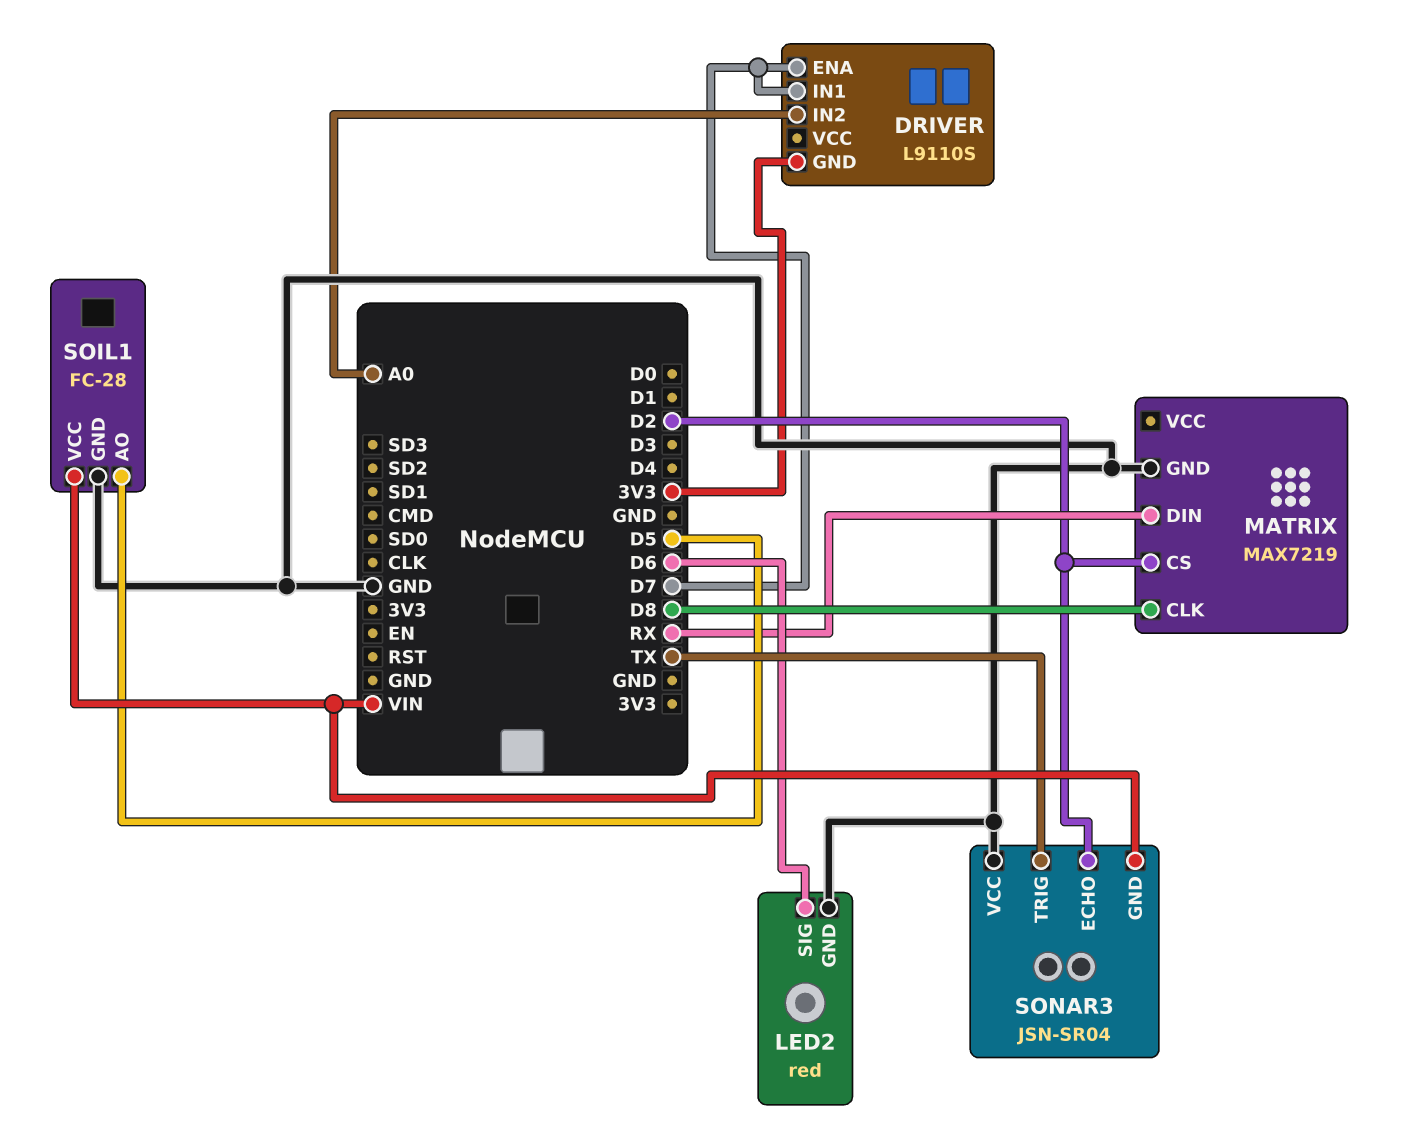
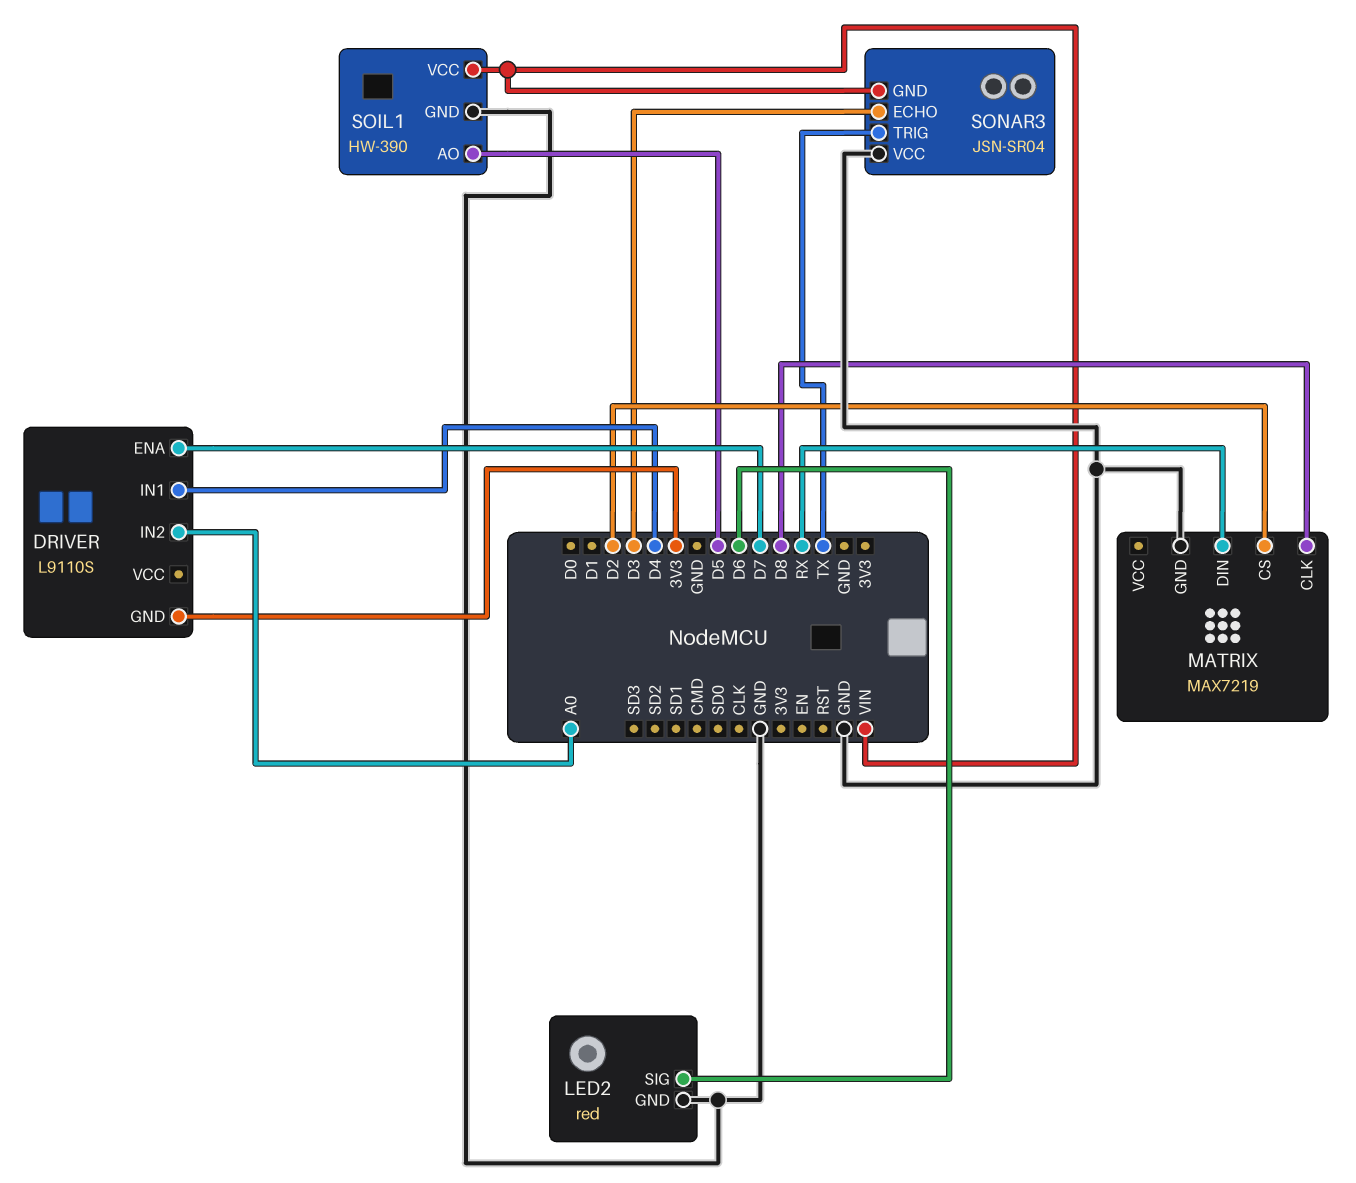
DRIVER pin IN1: D7 -> D4
SOIL1: FC-28 -> HW-390
SONAR3 pin ECHO: D2 -> D3

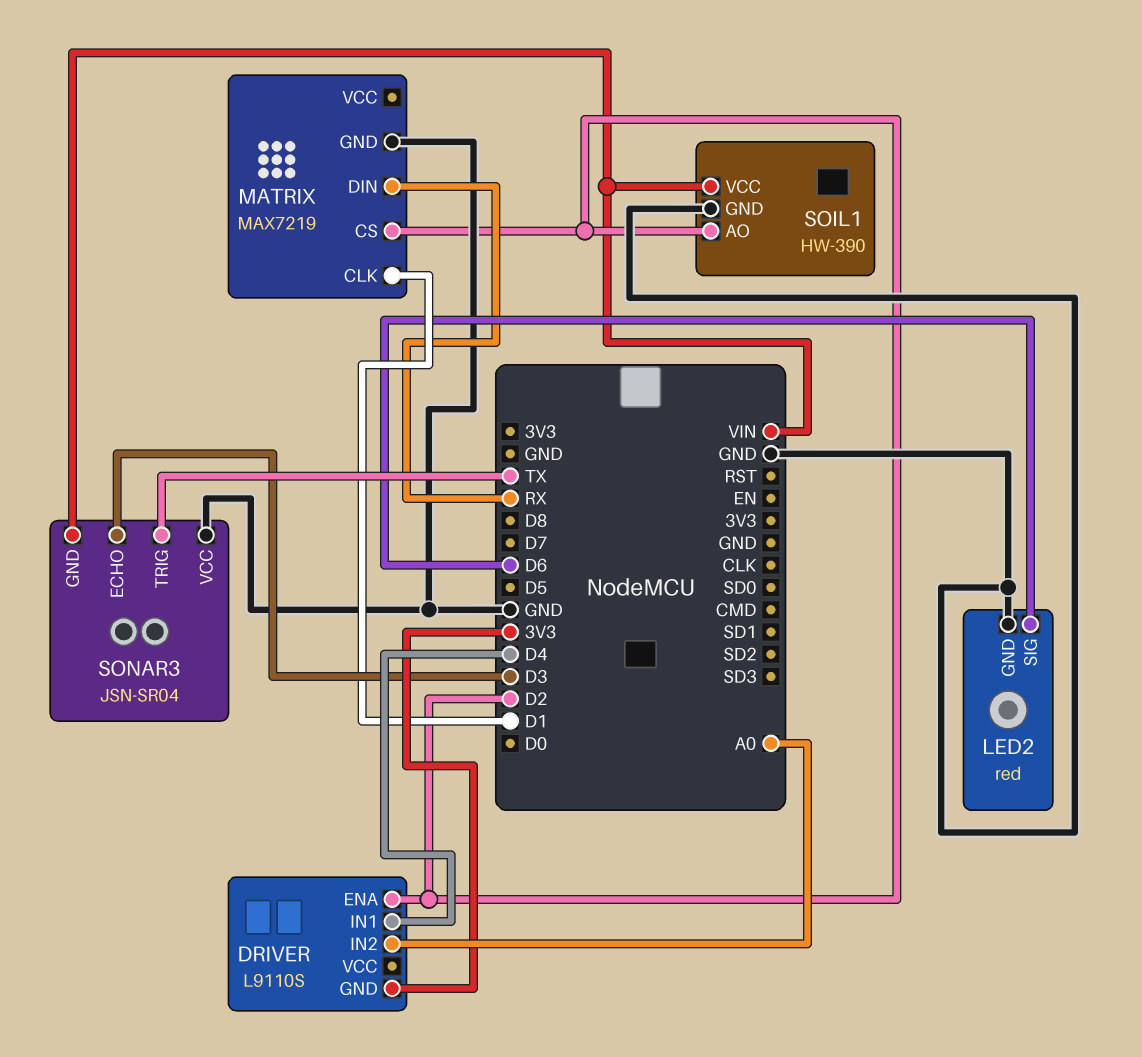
DRIVER pin ENA: D7 -> D2
MATRIX pin CLK: D8 -> D1
SOIL1 pin AO: D5 -> D2

